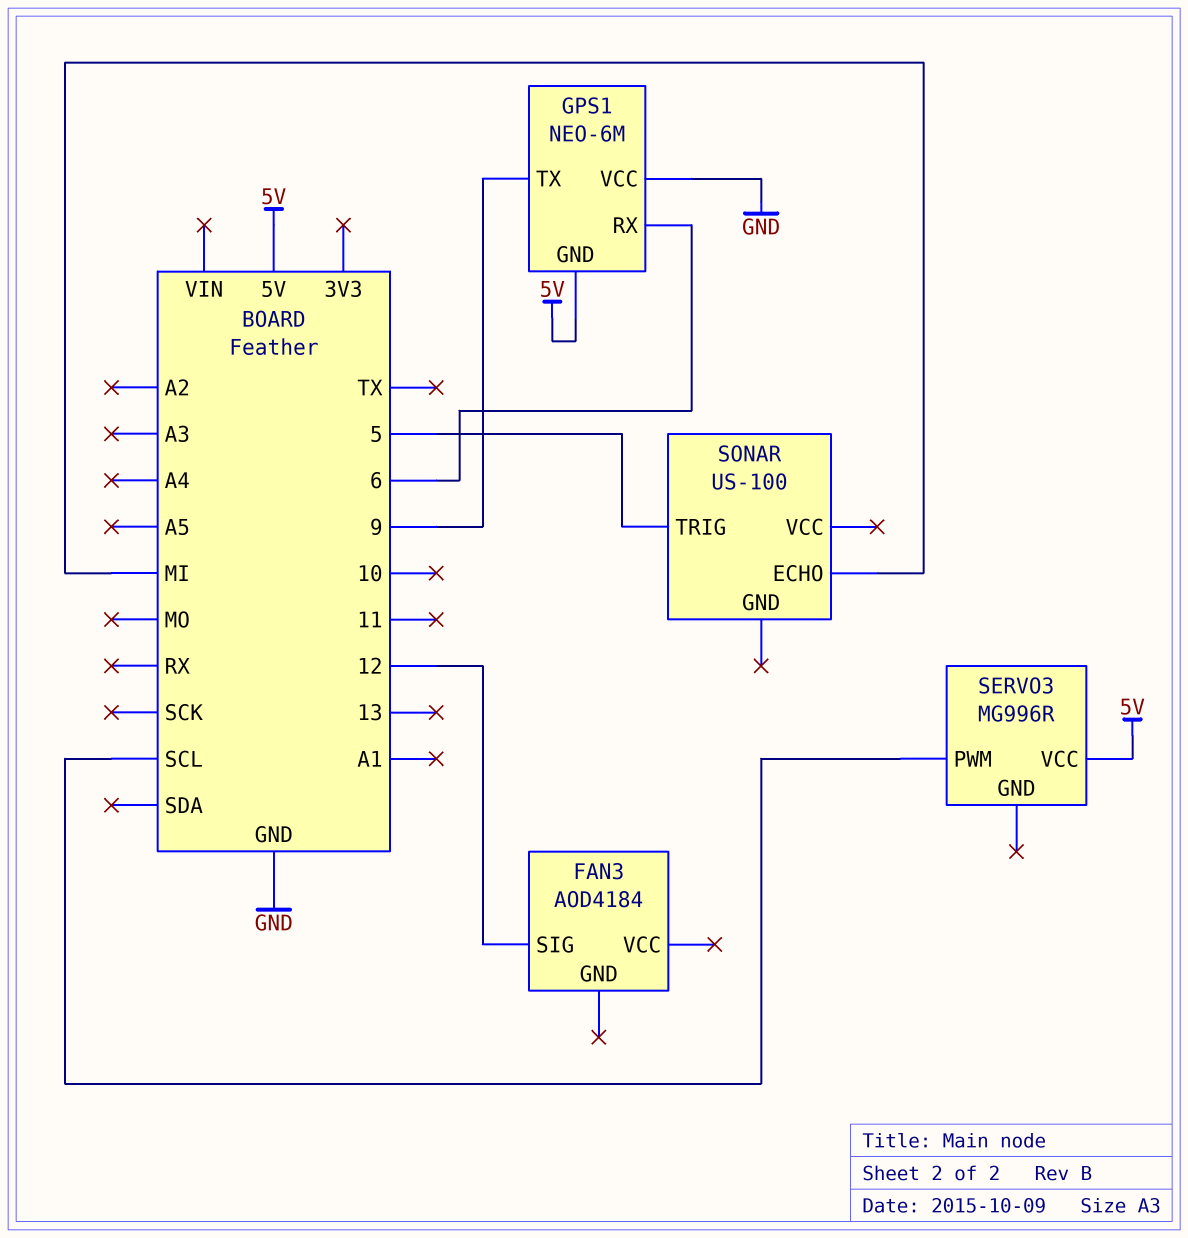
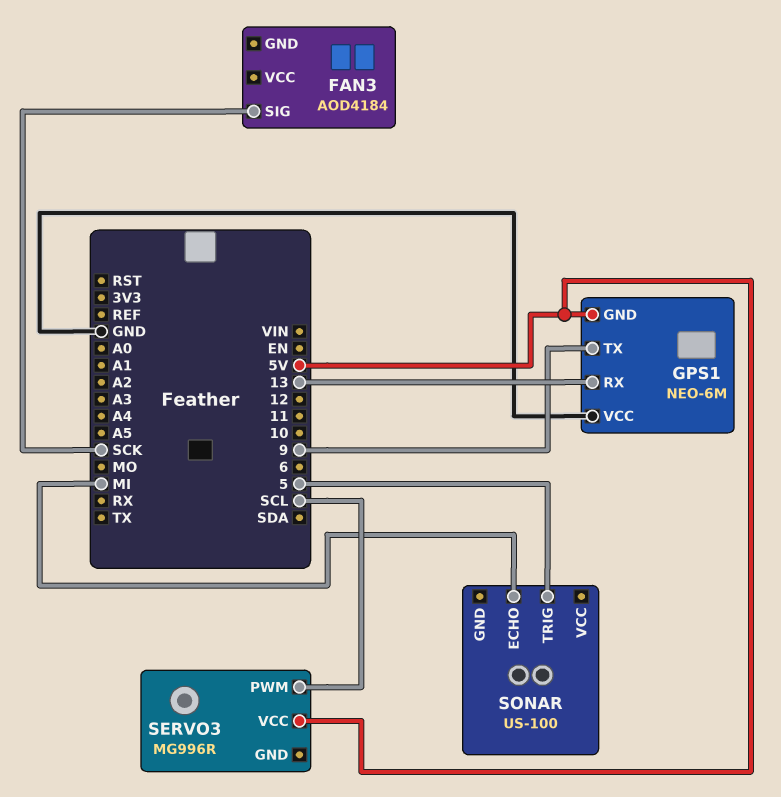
FAN3 pin SIG: 12 -> SCK
GPS1 pin RX: 6 -> 13

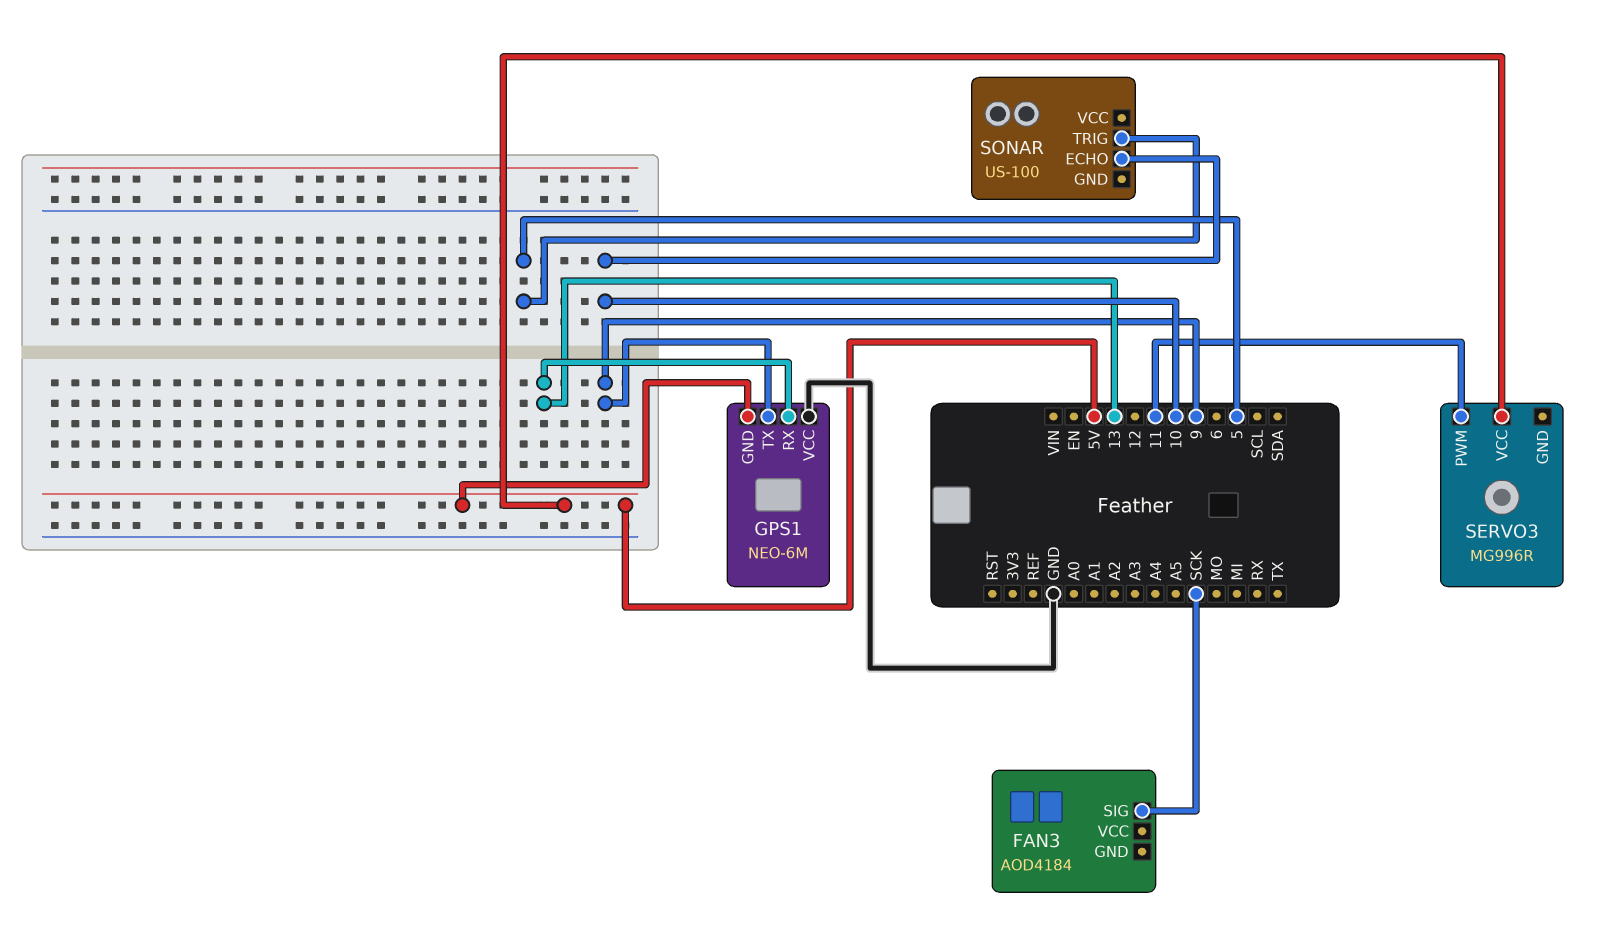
SERVO3 pin PWM: SCL -> 11
SONAR pin ECHO: MI -> 10

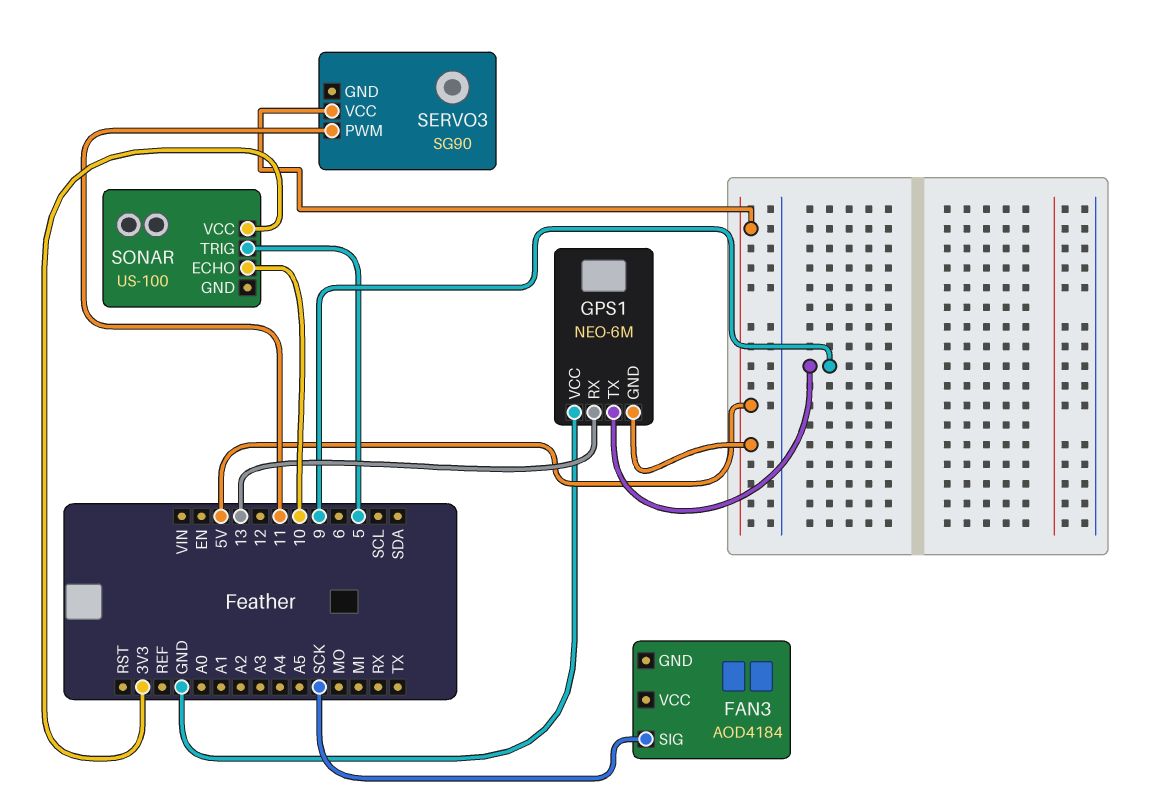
SERVO3: MG996R -> SG90
SONAR pin VCC: none -> 3V3

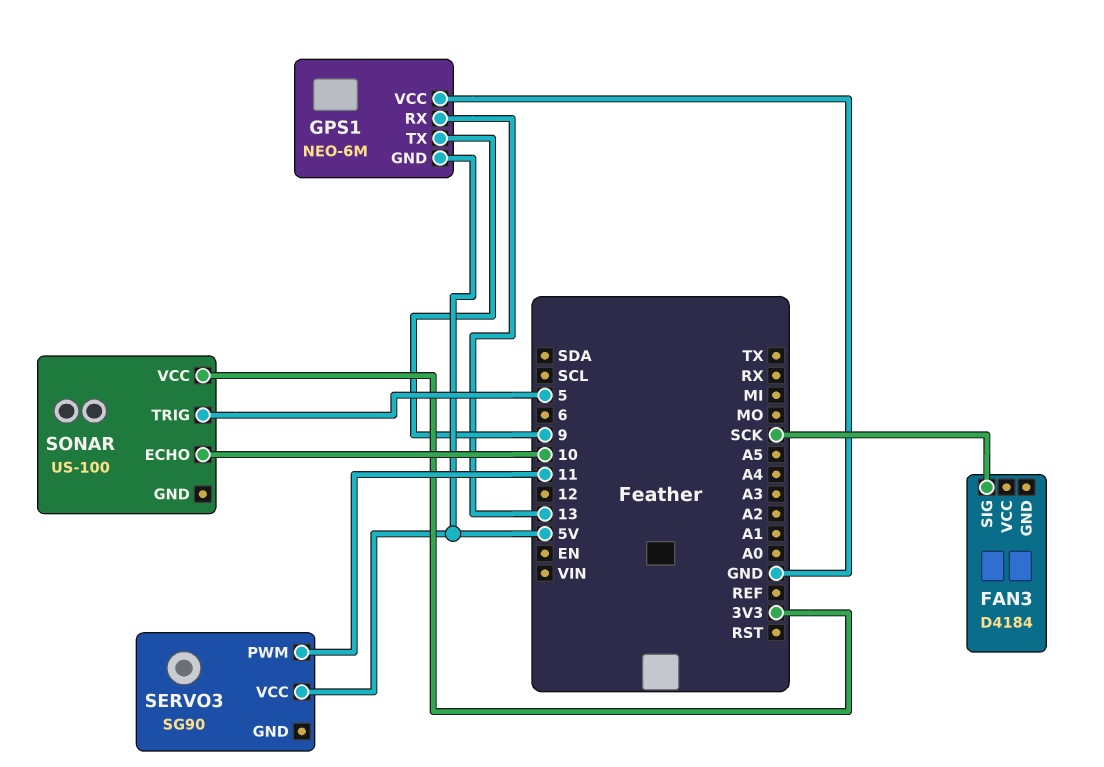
FAN3: AOD4184 -> D4184

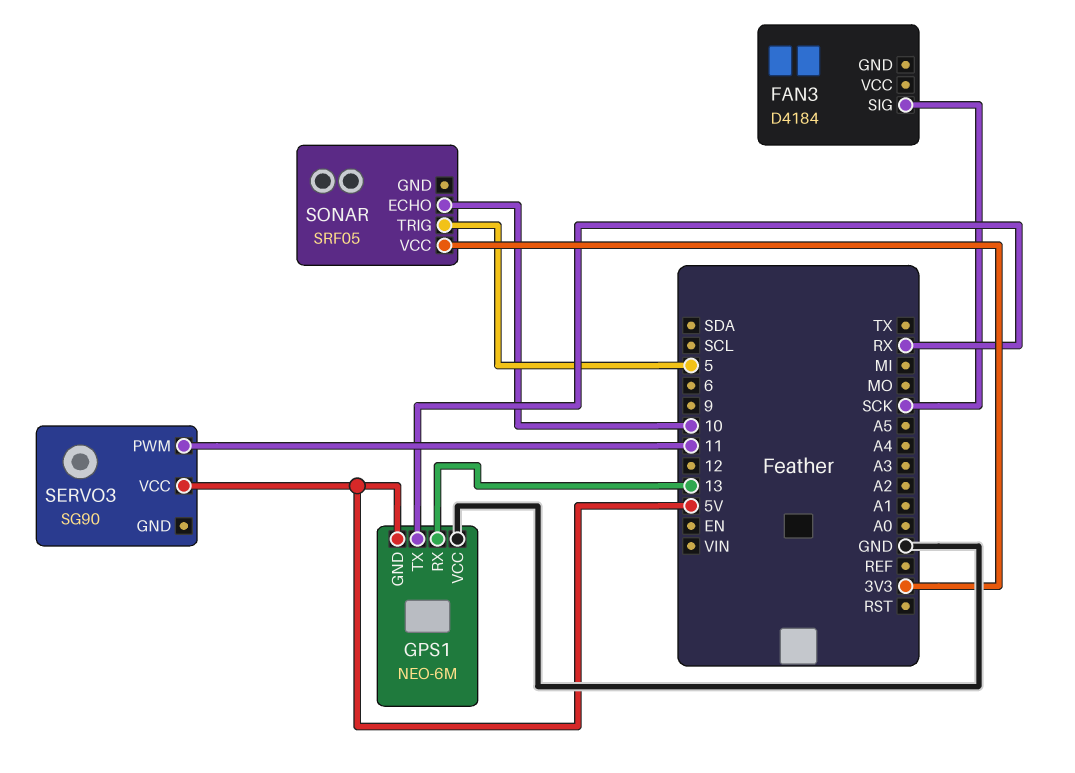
GPS1 pin TX: 9 -> RX
SONAR: US-100 -> SRF05

